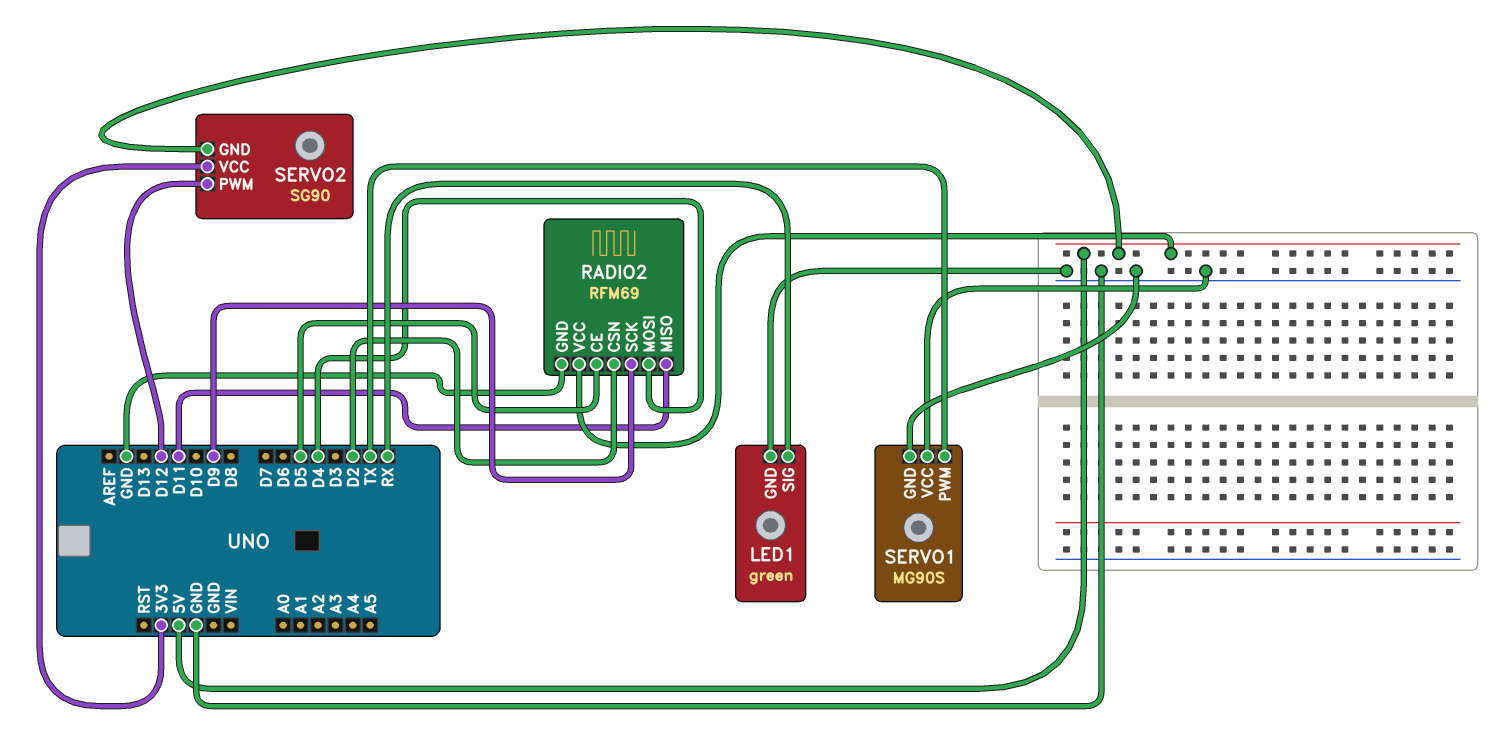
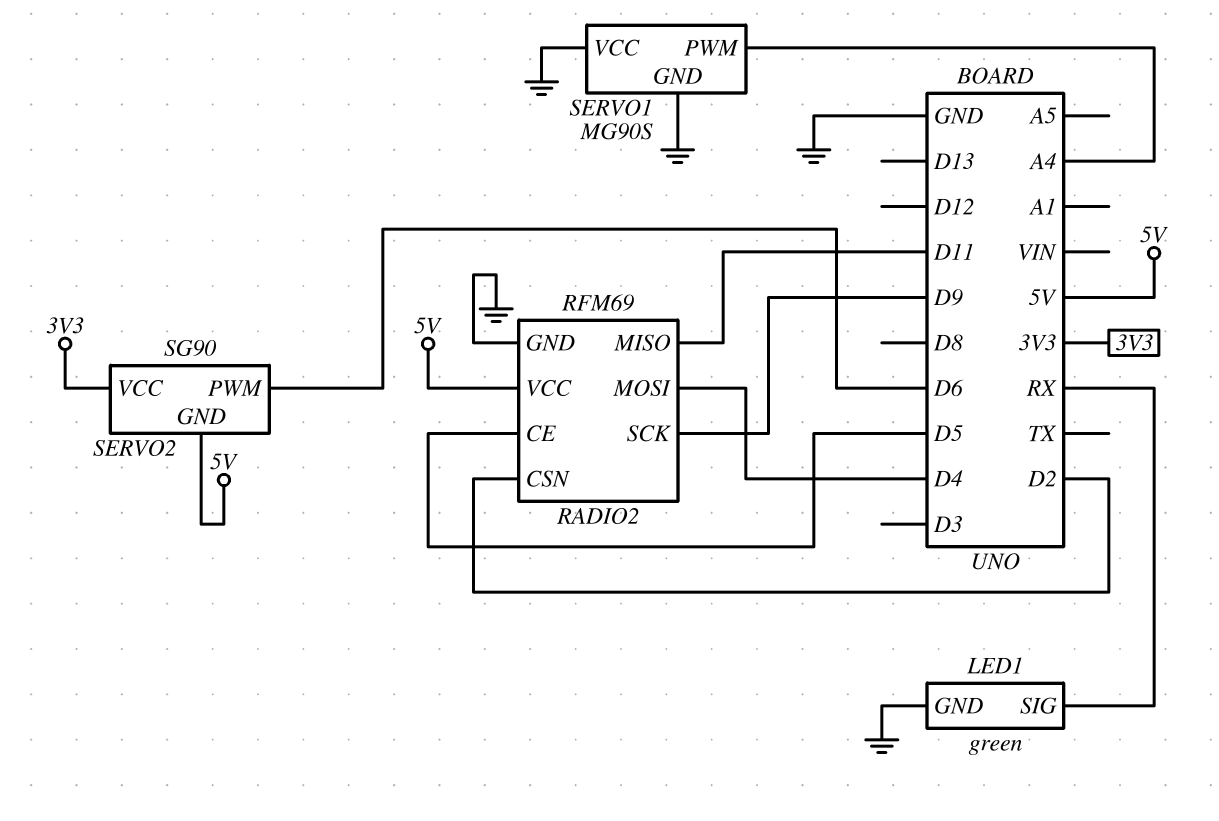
SERVO1 pin PWM: TX -> A4
SERVO2 pin PWM: D12 -> D6

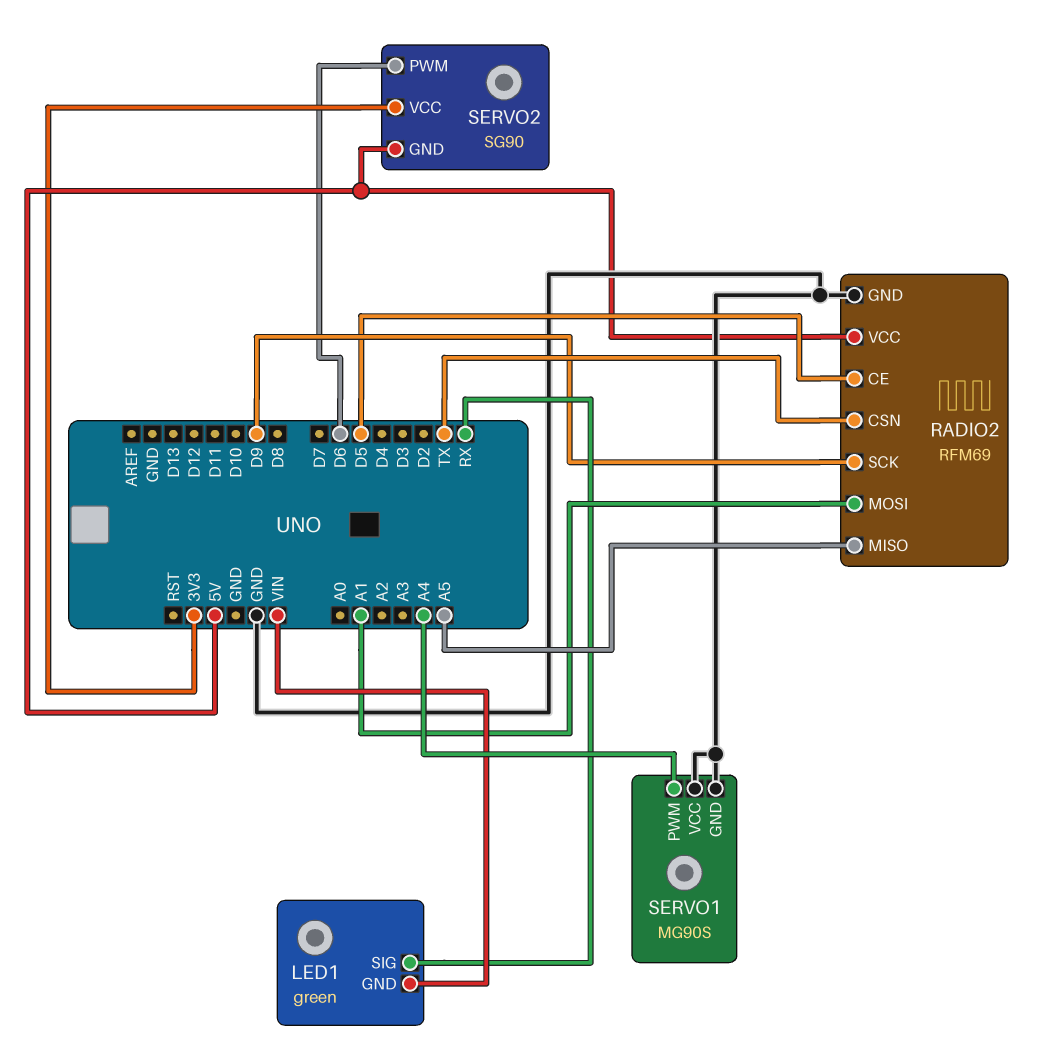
LED1 pin GND: GND -> VIN
RADIO2 pin CSN: D2 -> TX
RADIO2 pin MISO: D11 -> A5
RADIO2 pin MOSI: D4 -> A1

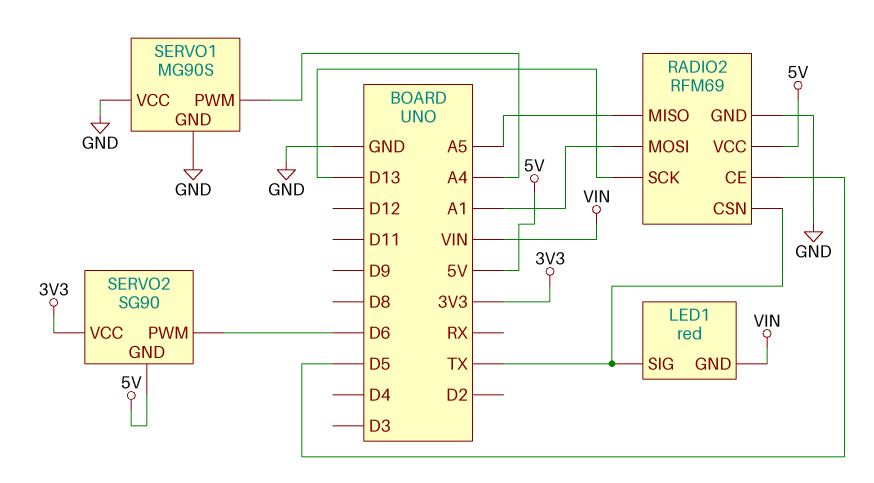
LED1: green -> red
LED1 pin SIG: RX -> TX
RADIO2 pin SCK: D9 -> D13

